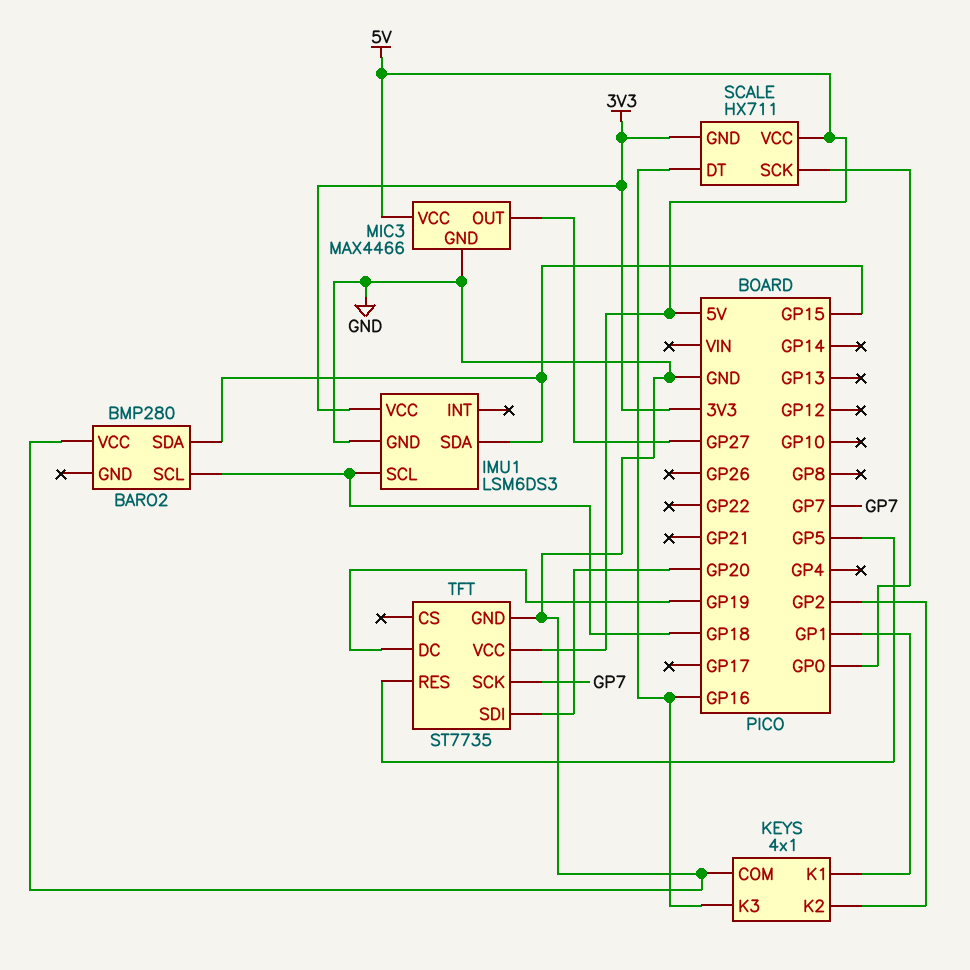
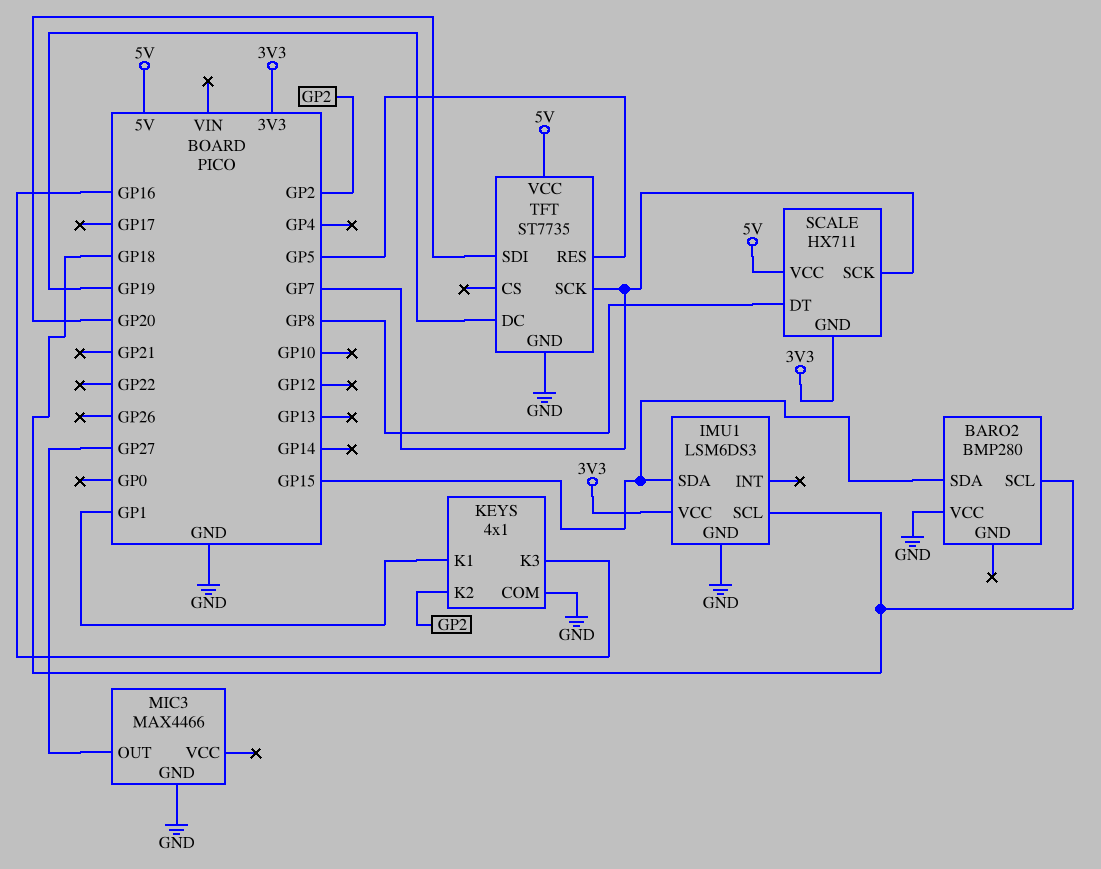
MIC3 pin VCC: 5V -> none
SCALE pin DT: GP16 -> GP8
SCALE pin SCK: GP0 -> GP7

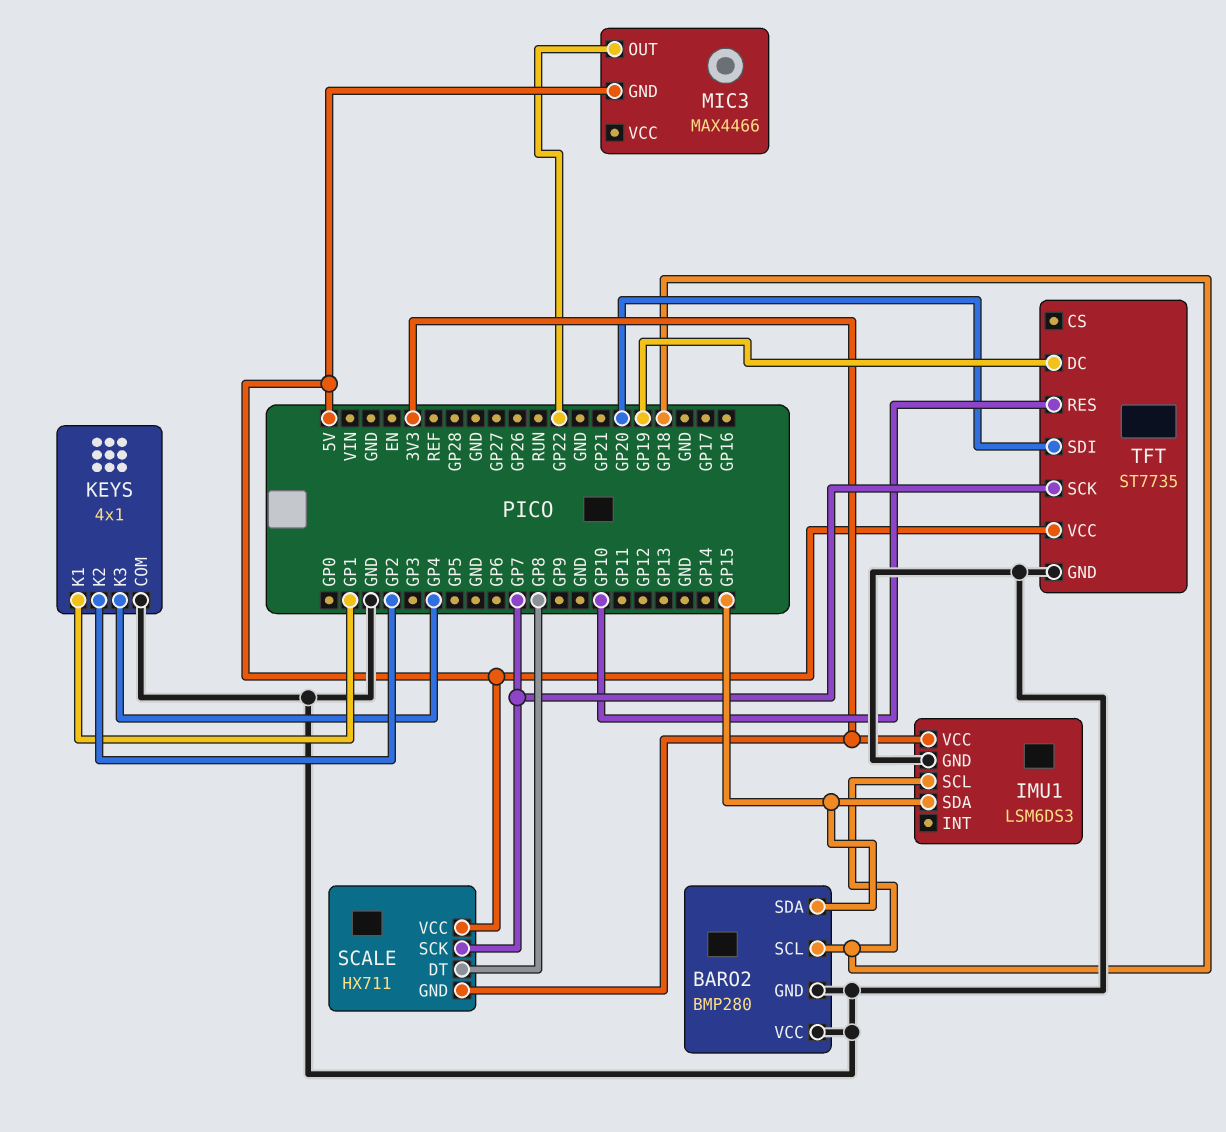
BARO2 pin GND: none -> GND
KEYS pin K3: GP16 -> GP4
MIC3 pin GND: GND -> 5V
MIC3 pin OUT: GP27 -> GP22
TFT pin RES: GP5 -> GP10

